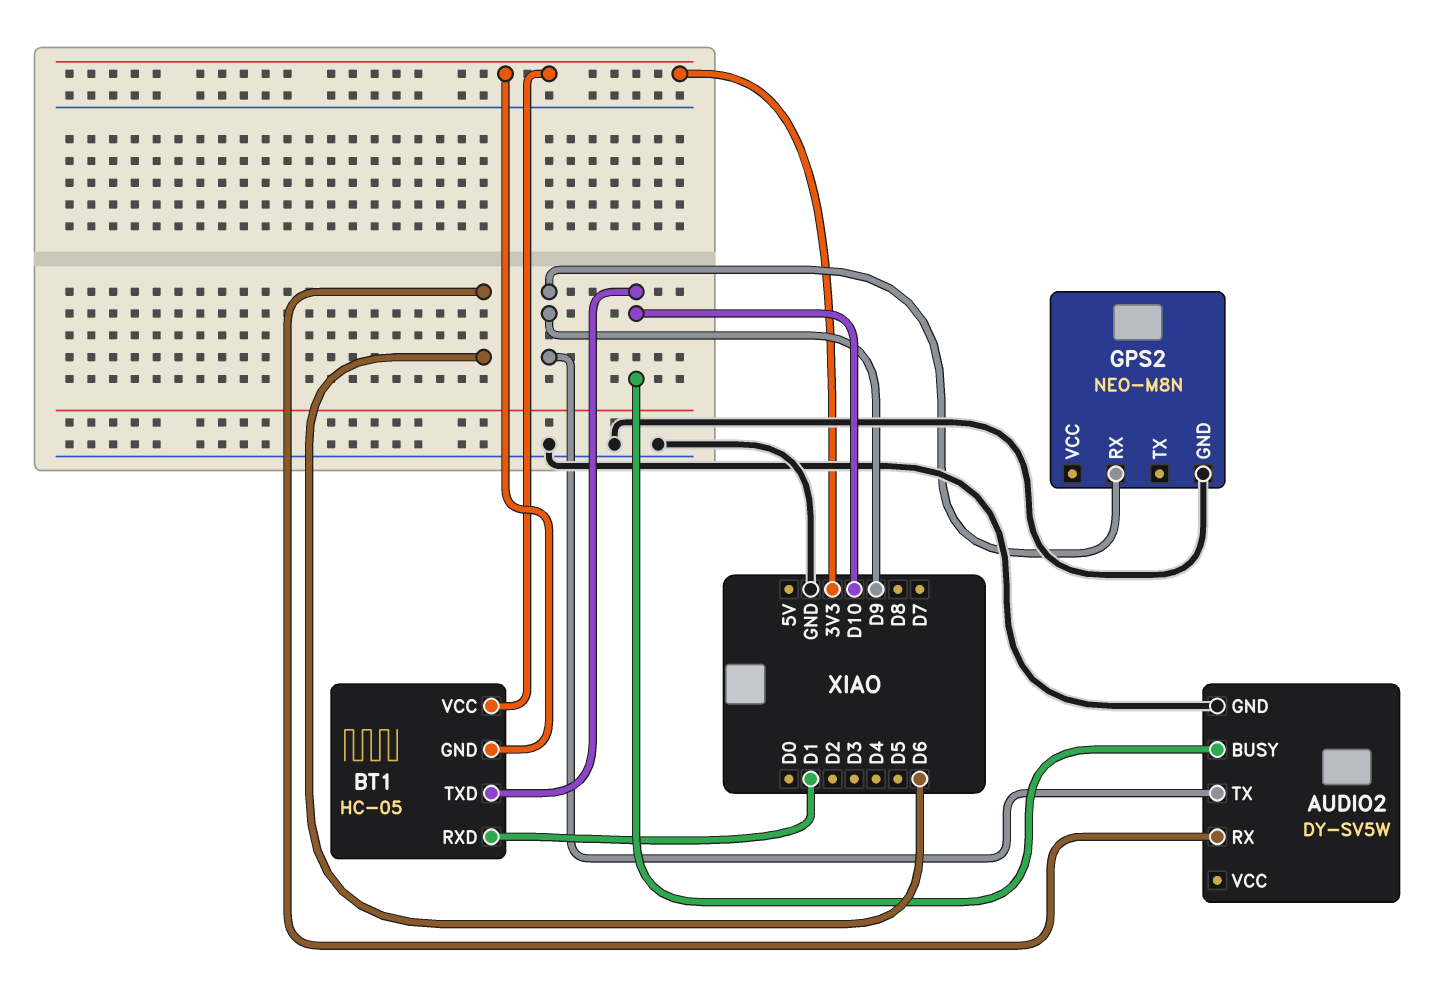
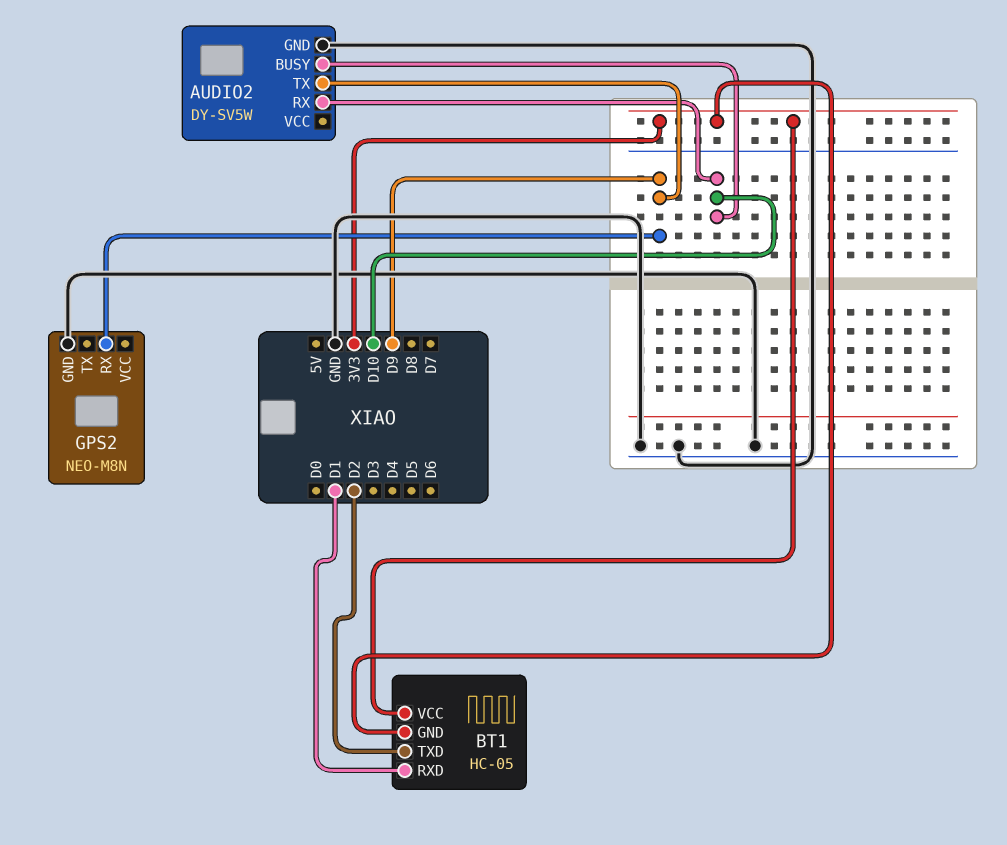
AUDIO2 pin RX: D6 -> D10
BT1 pin TXD: D10 -> D2

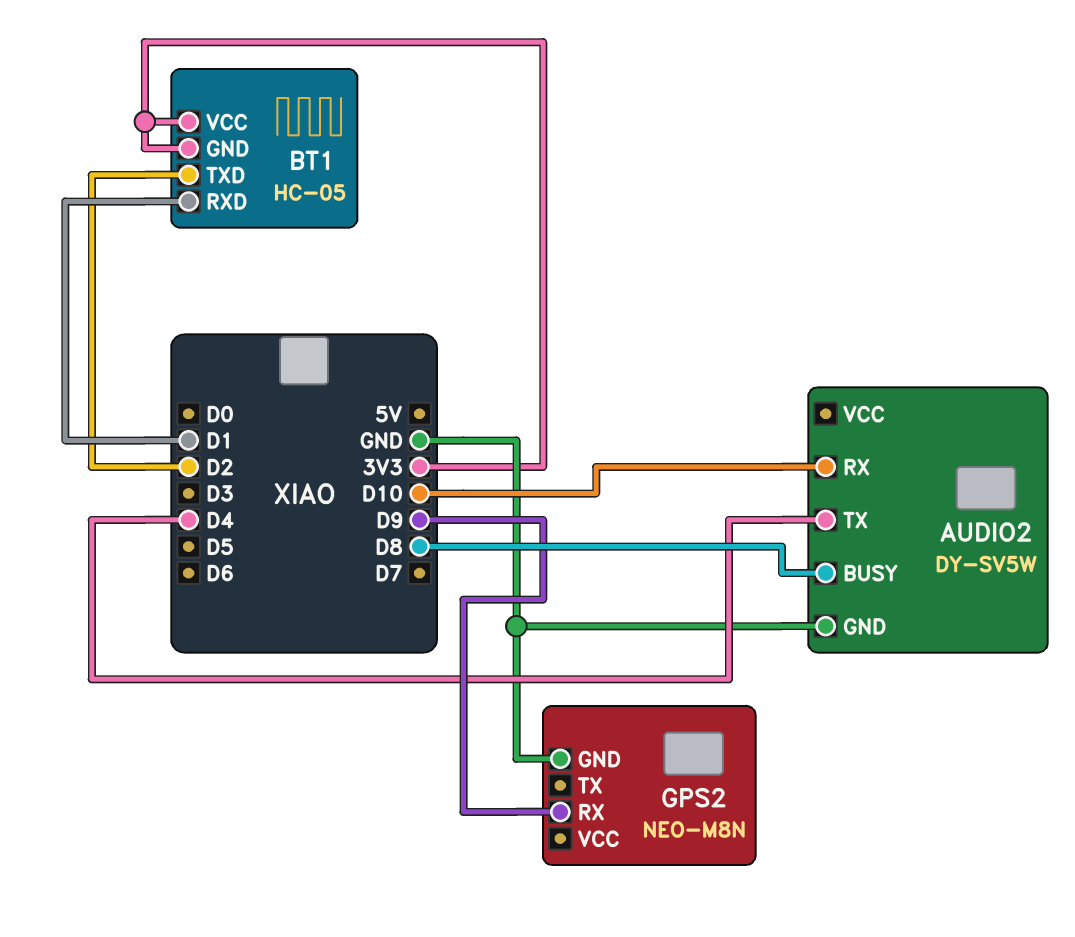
AUDIO2 pin BUSY: D10 -> D8
AUDIO2 pin TX: D9 -> D4

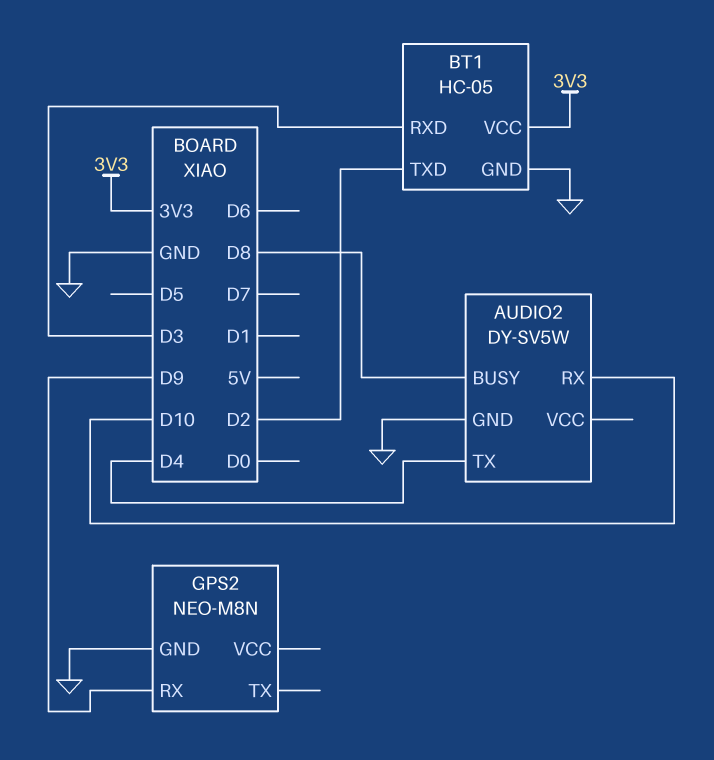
BT1 pin GND: 3V3 -> GND
BT1 pin RXD: D1 -> D3

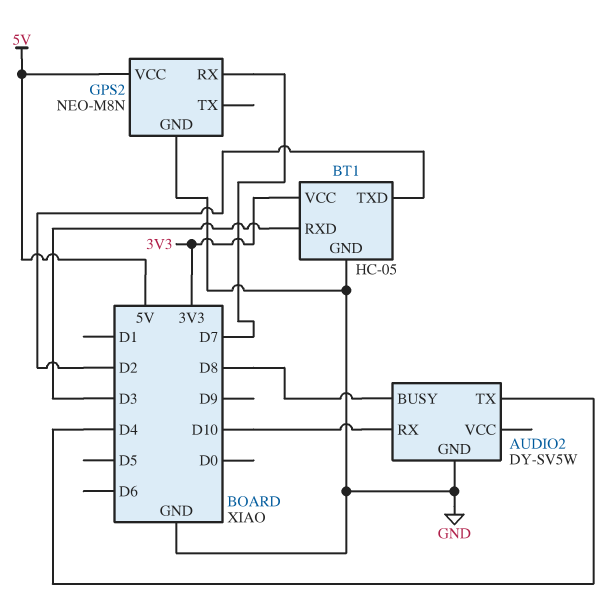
GPS2 pin RX: D9 -> D7
GPS2 pin VCC: none -> 5V

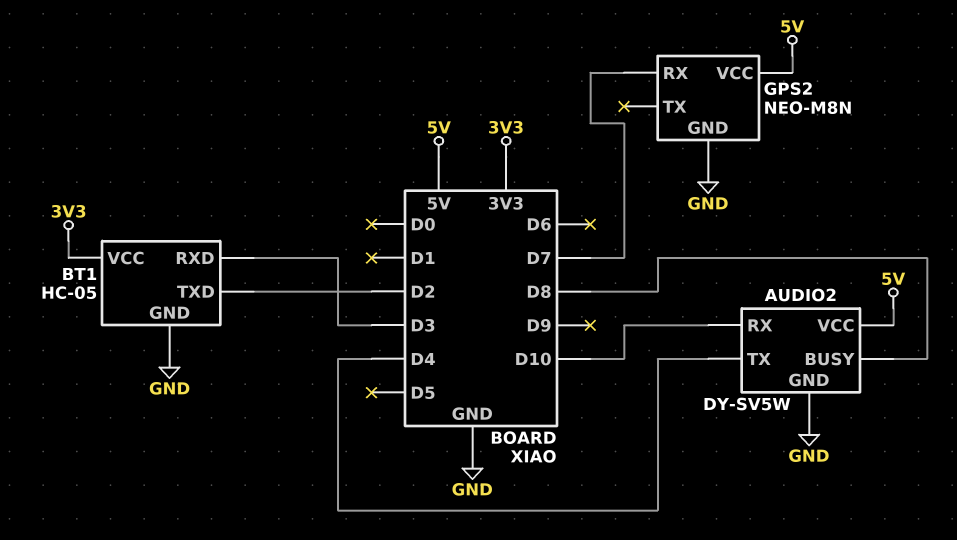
AUDIO2 pin VCC: none -> 5V

